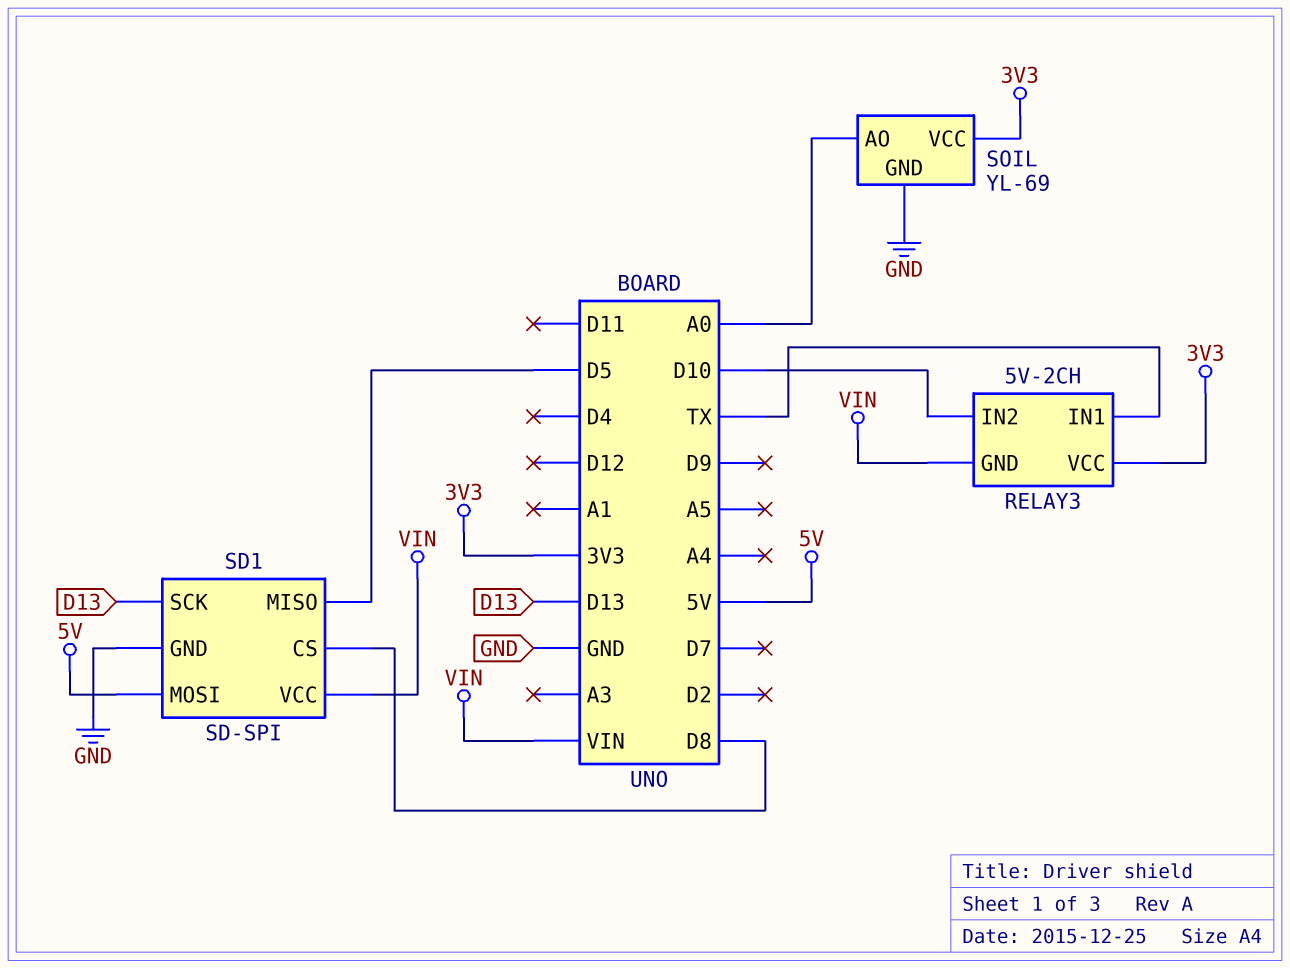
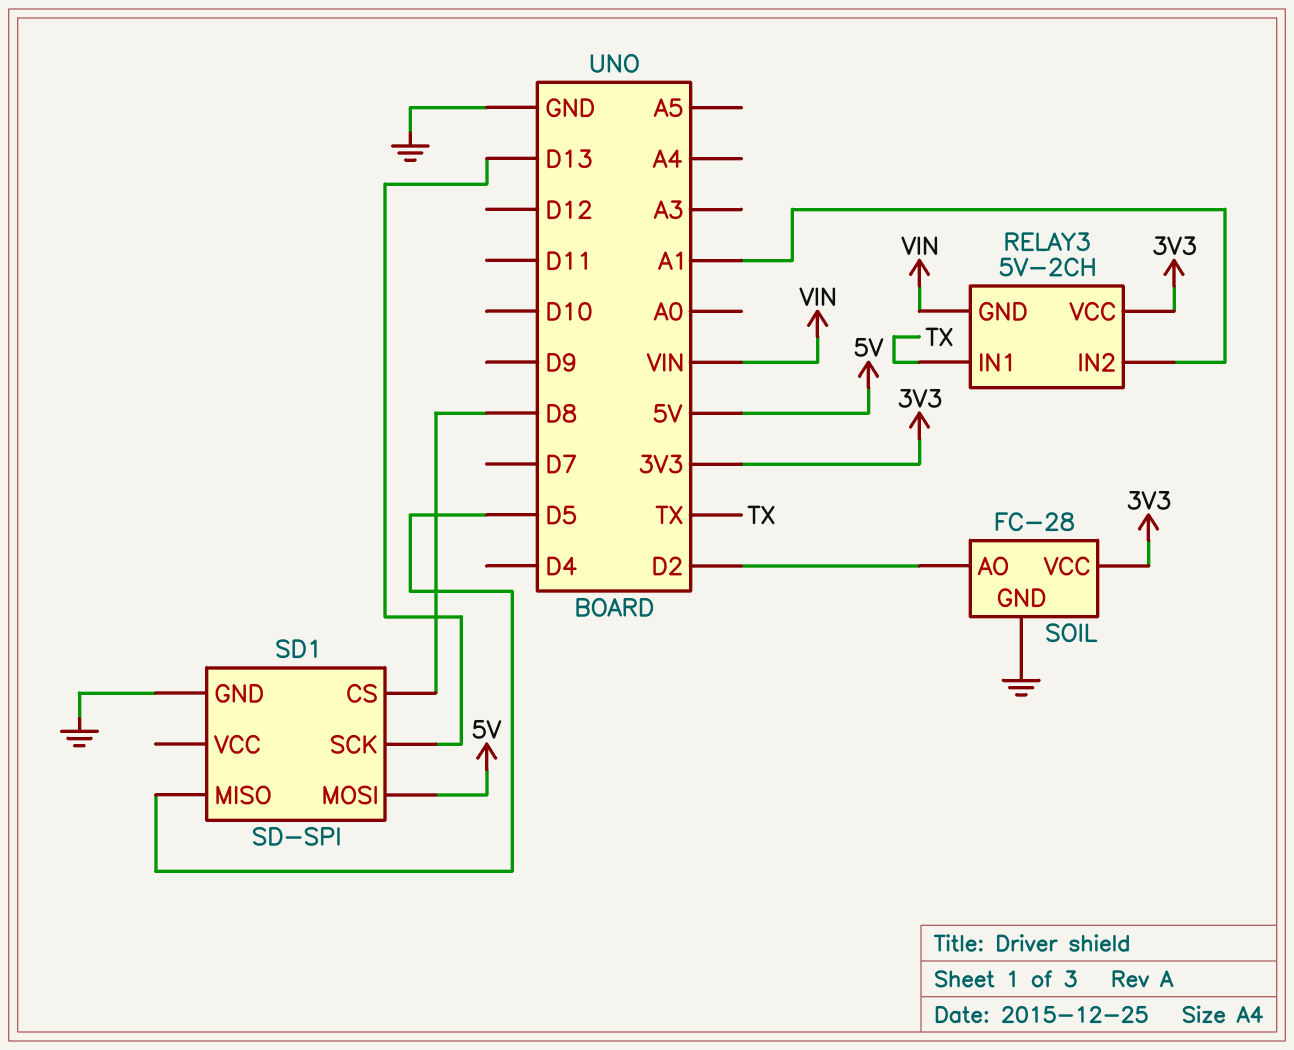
RELAY3 pin IN2: D10 -> A1
SD1 pin VCC: VIN -> none
SOIL: YL-69 -> FC-28
SOIL pin AO: A0 -> D2

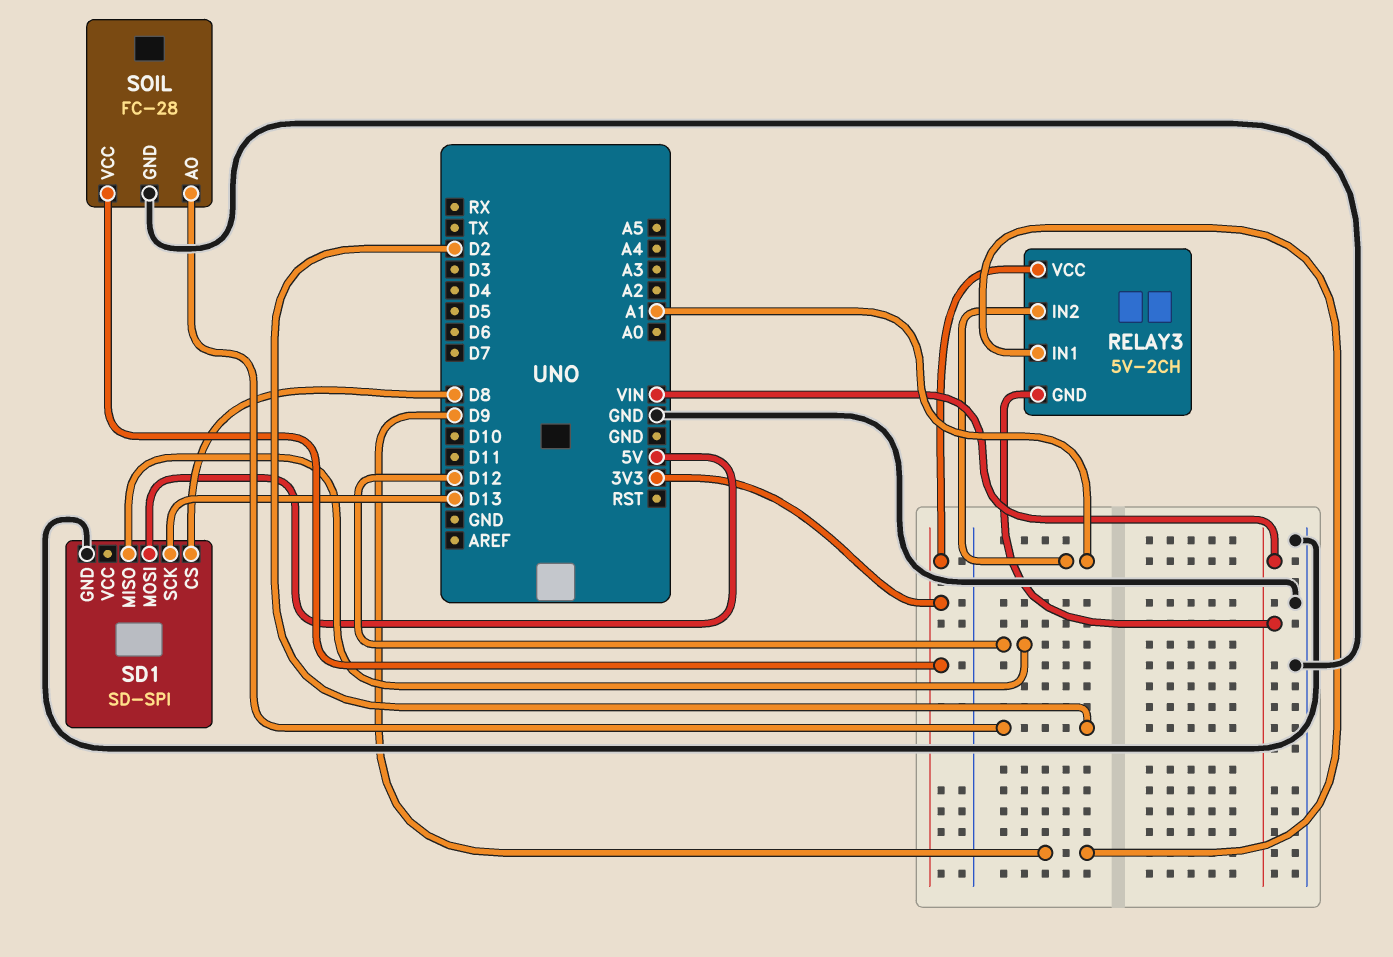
RELAY3 pin IN1: TX -> D9
SD1 pin MISO: D5 -> D12

